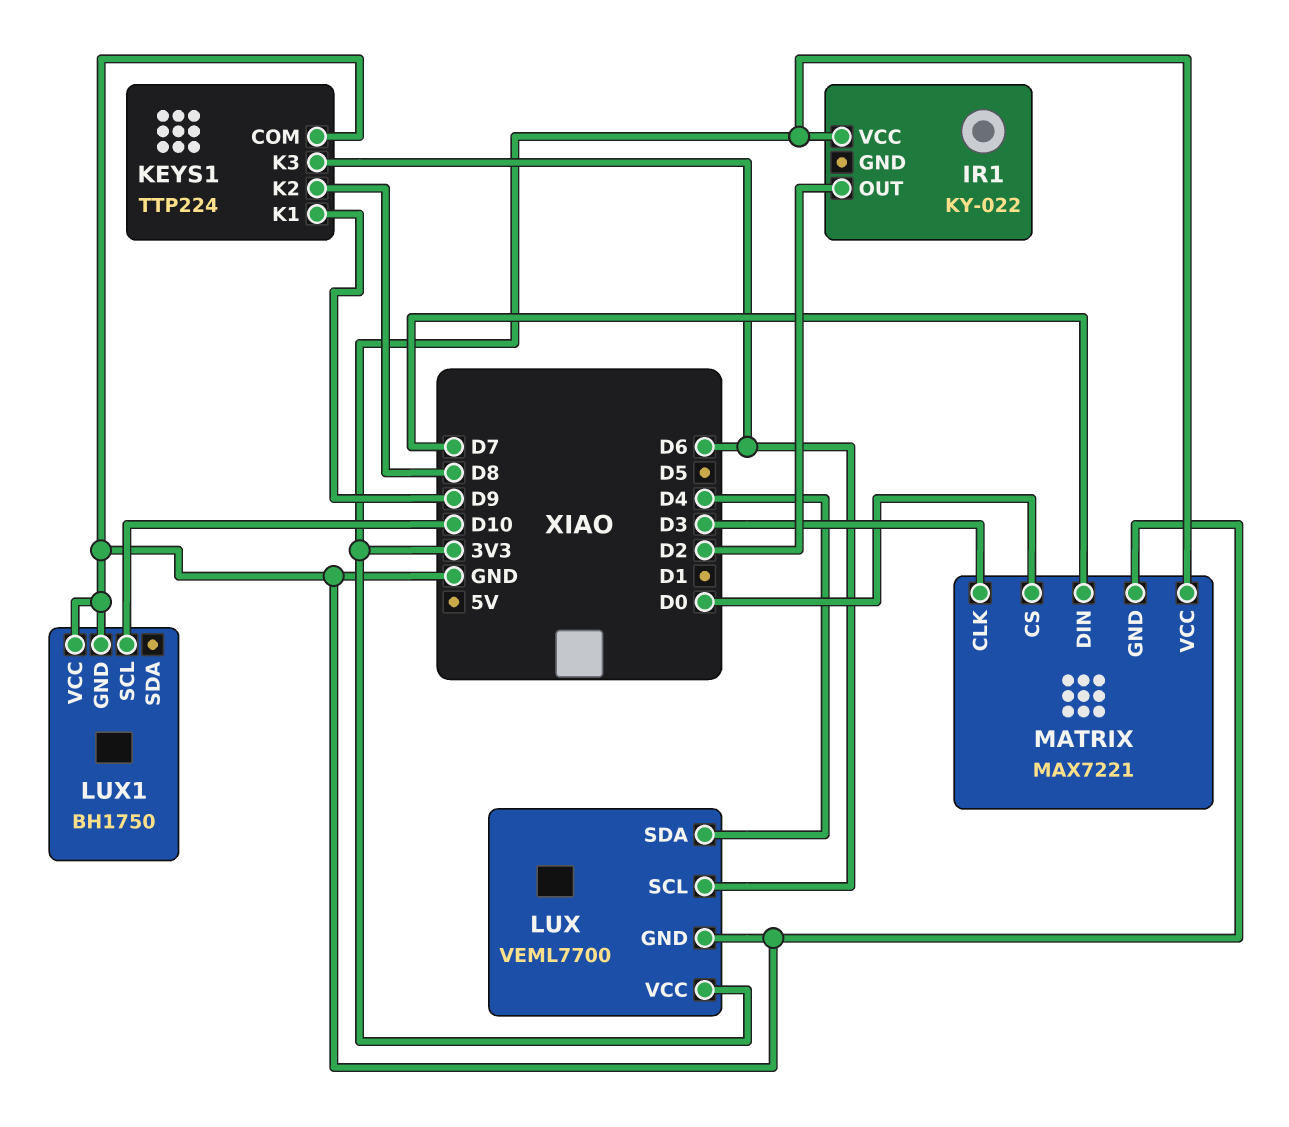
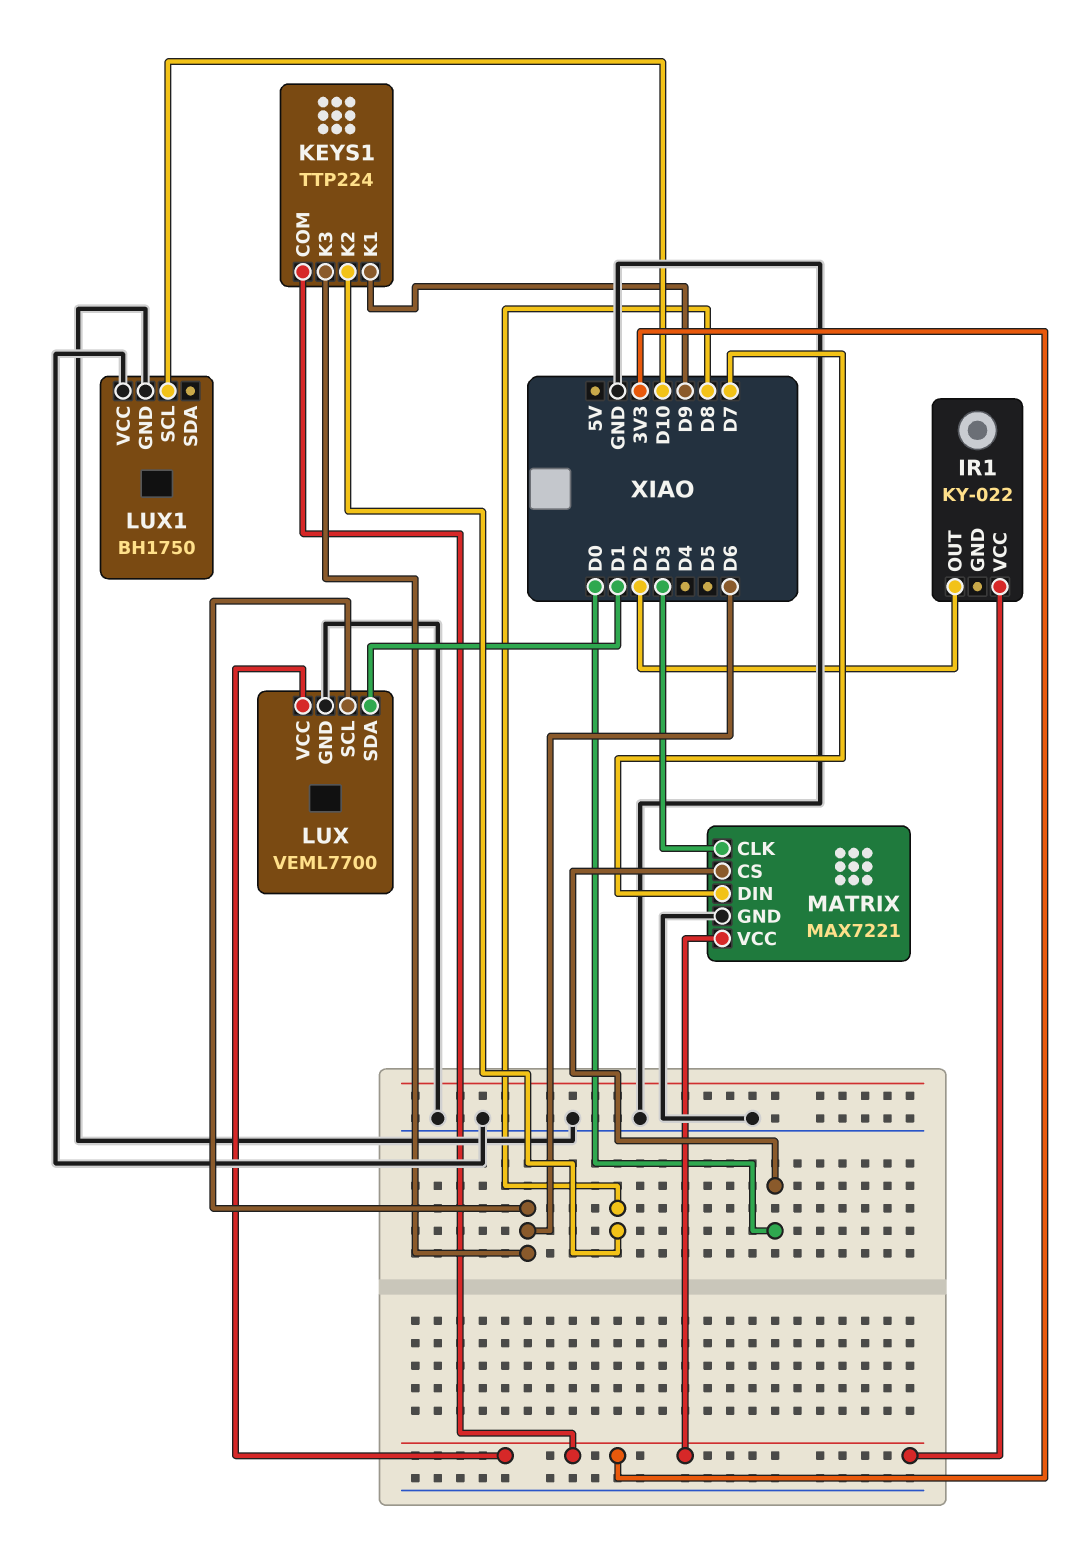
KEYS1 pin COM: GND -> 3V3
LUX pin SDA: D4 -> D1

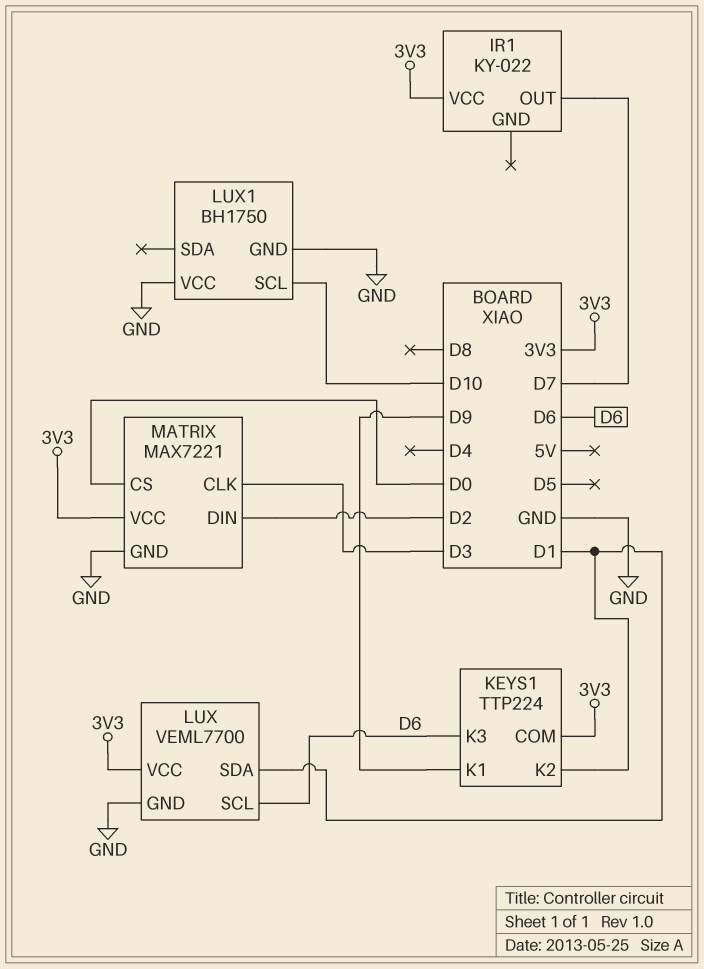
IR1 pin OUT: D2 -> D7
KEYS1 pin K2: D8 -> D1
MATRIX pin DIN: D7 -> D2

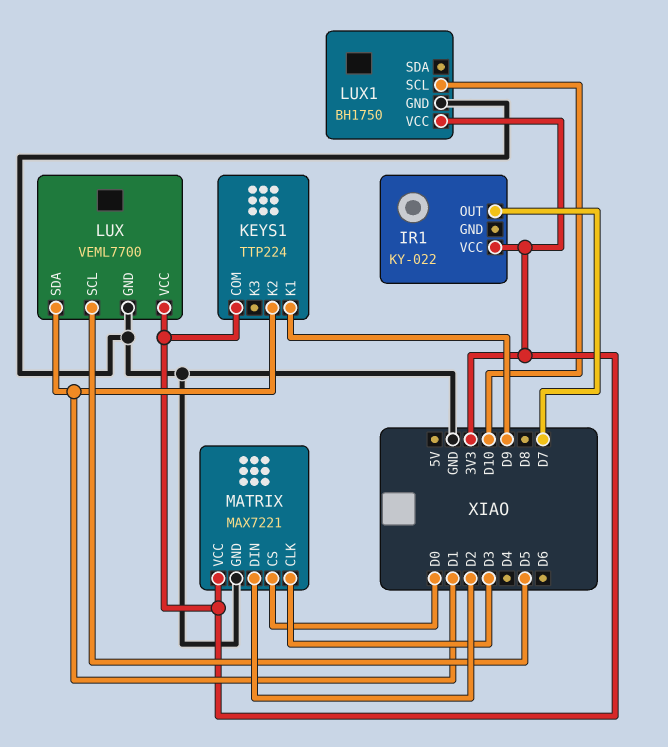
KEYS1 pin K3: D6 -> none
LUX pin SCL: D6 -> D5
LUX1 pin VCC: GND -> 3V3

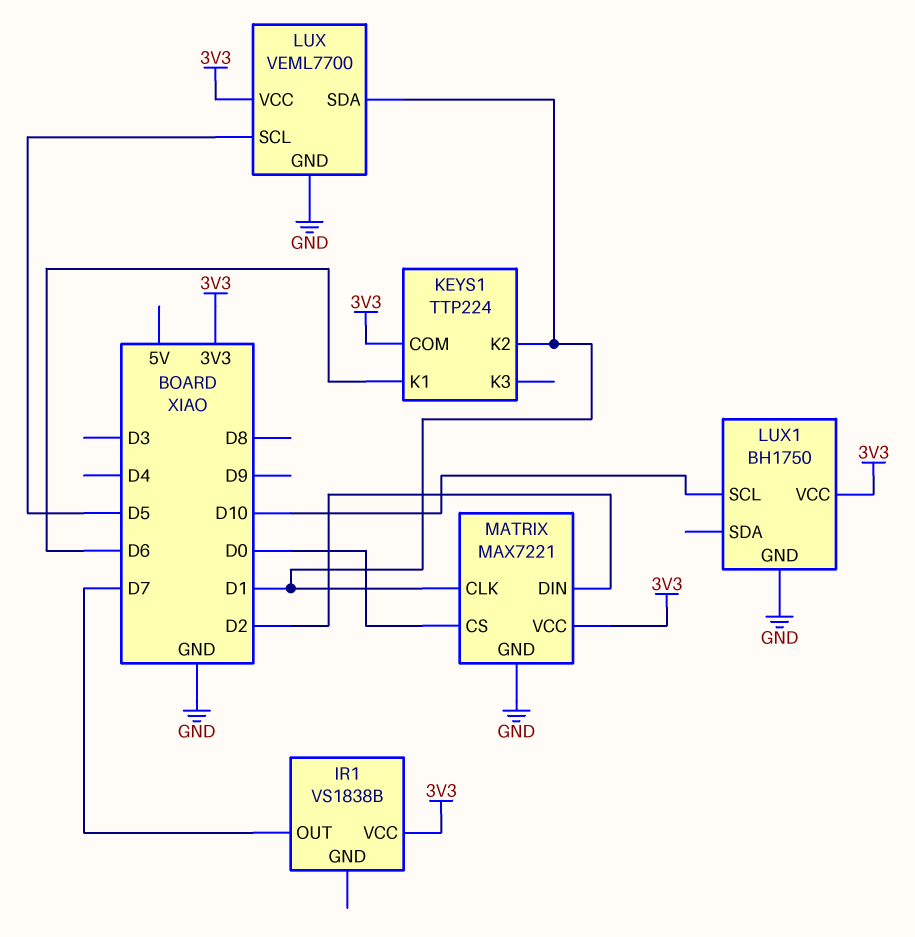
IR1: KY-022 -> VS1838B
KEYS1 pin K1: D9 -> D6
MATRIX pin CLK: D3 -> D1

